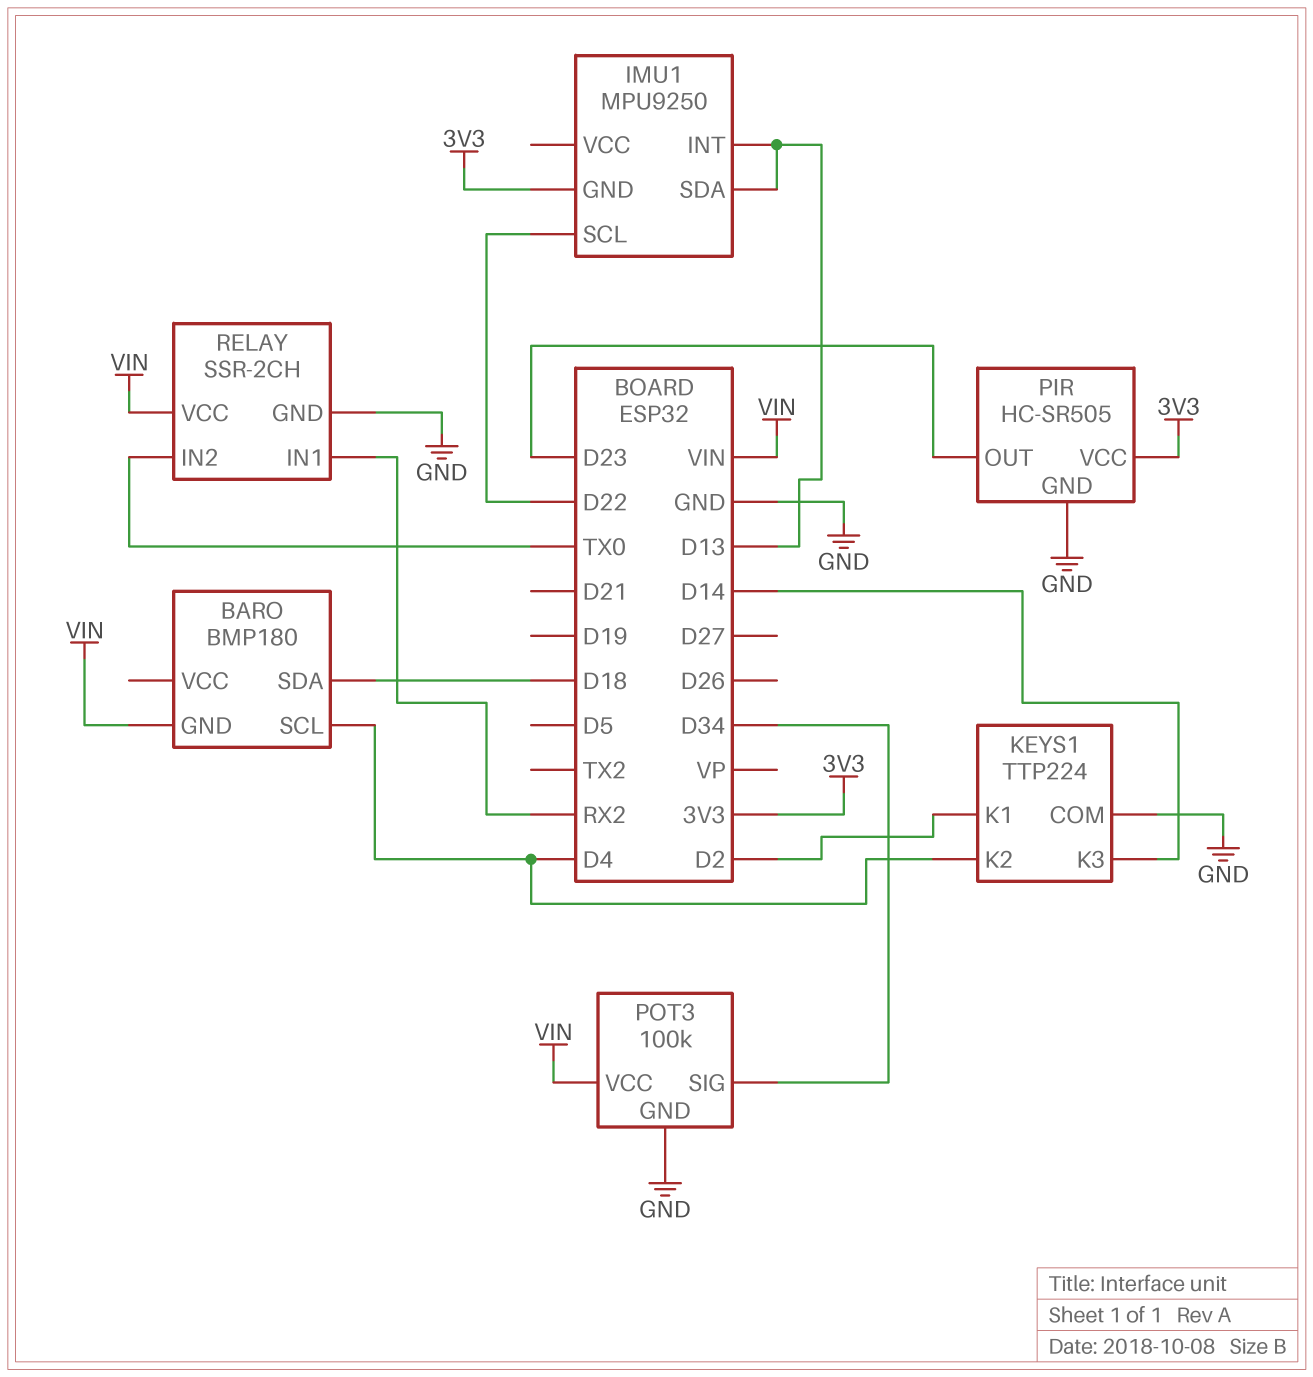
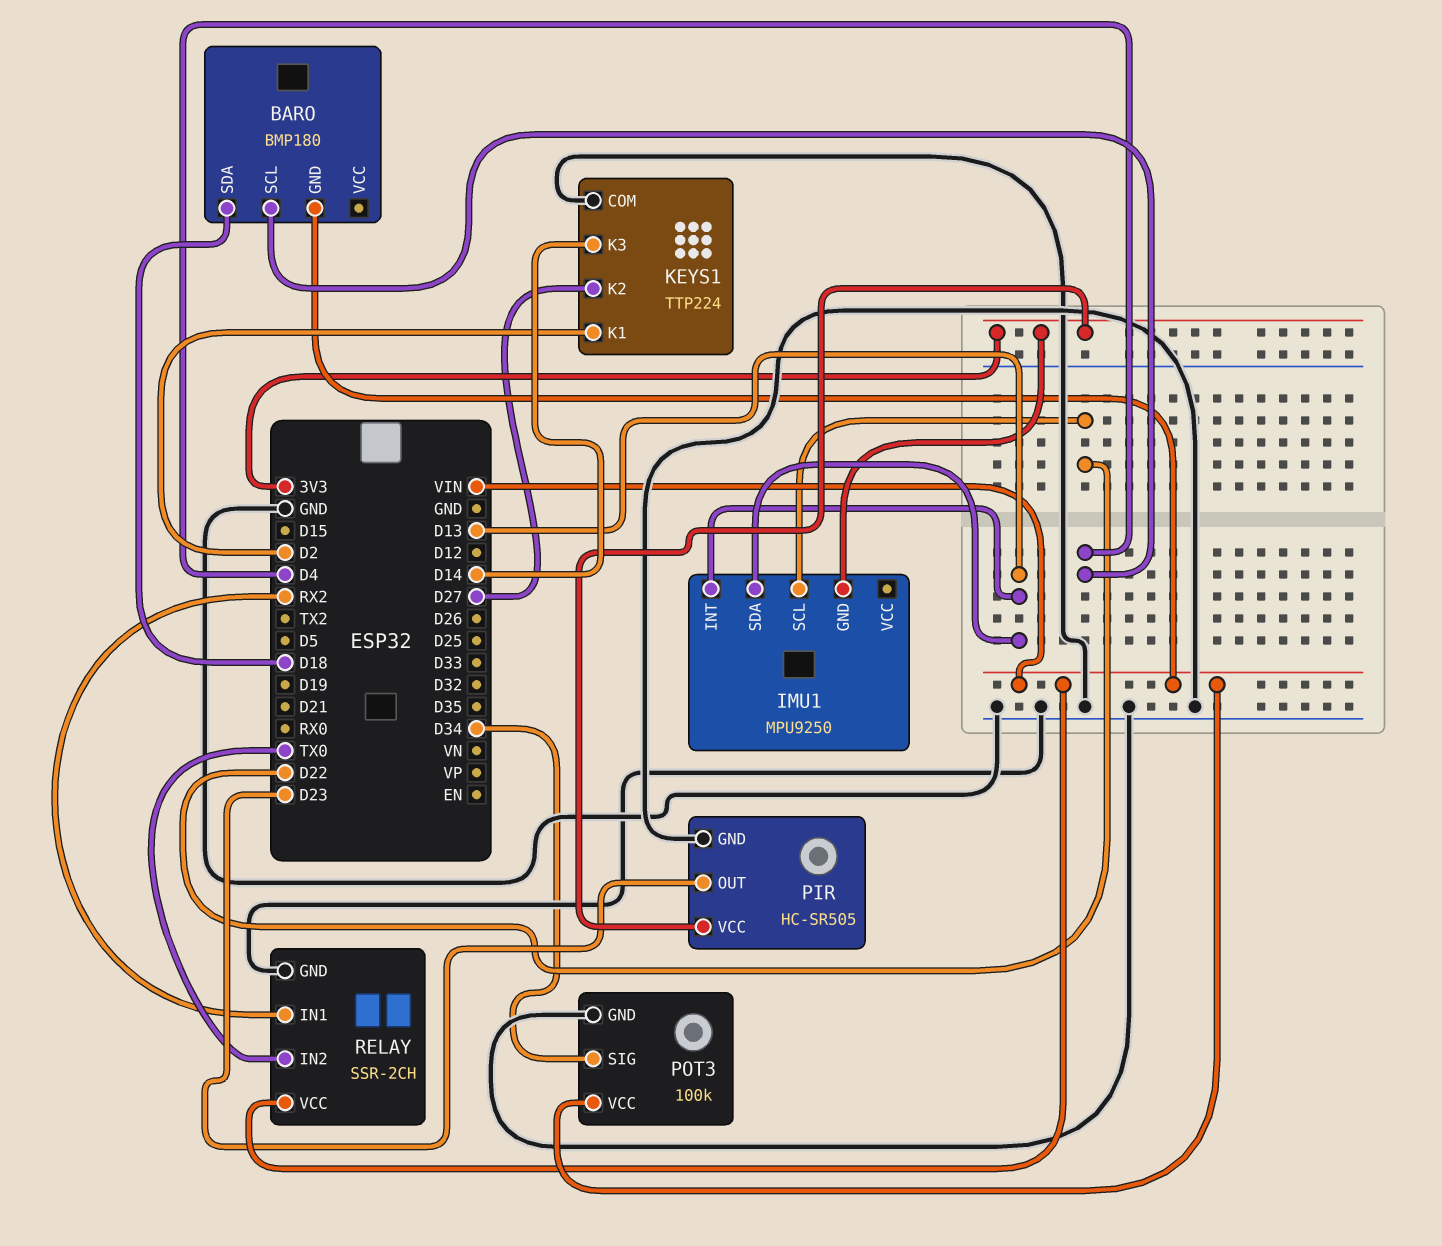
KEYS1 pin K2: D4 -> D27

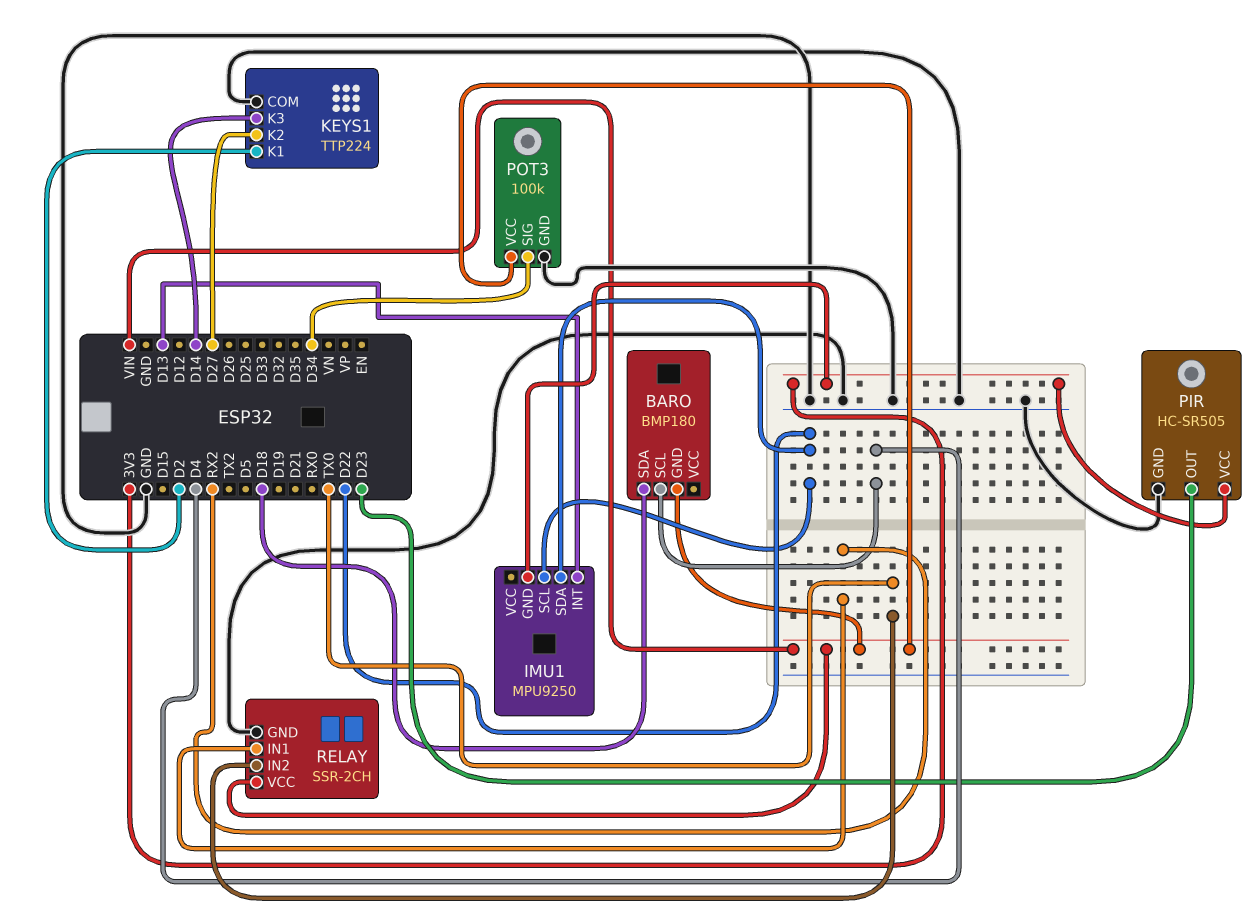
IMU1 pin SDA: D13 -> D22

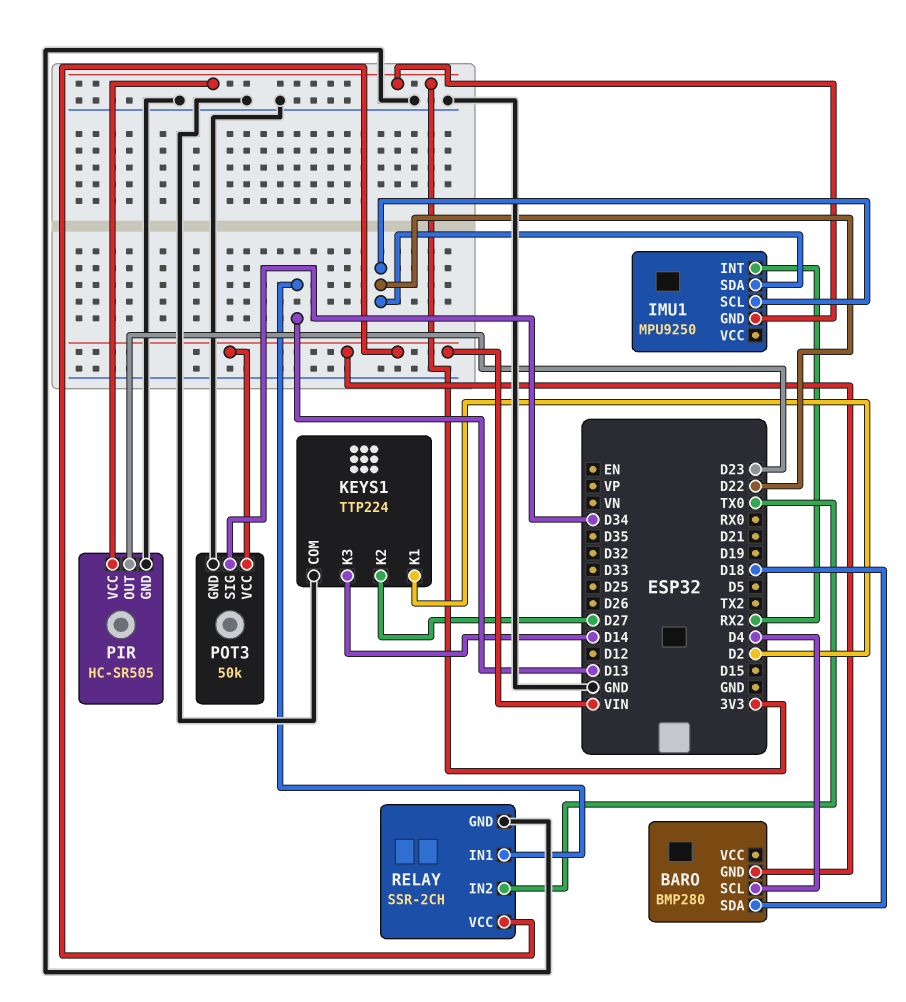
BARO: BMP180 -> BMP280
IMU1 pin INT: D13 -> RX2
POT3: 100k -> 50k
RELAY pin IN1: RX2 -> D13

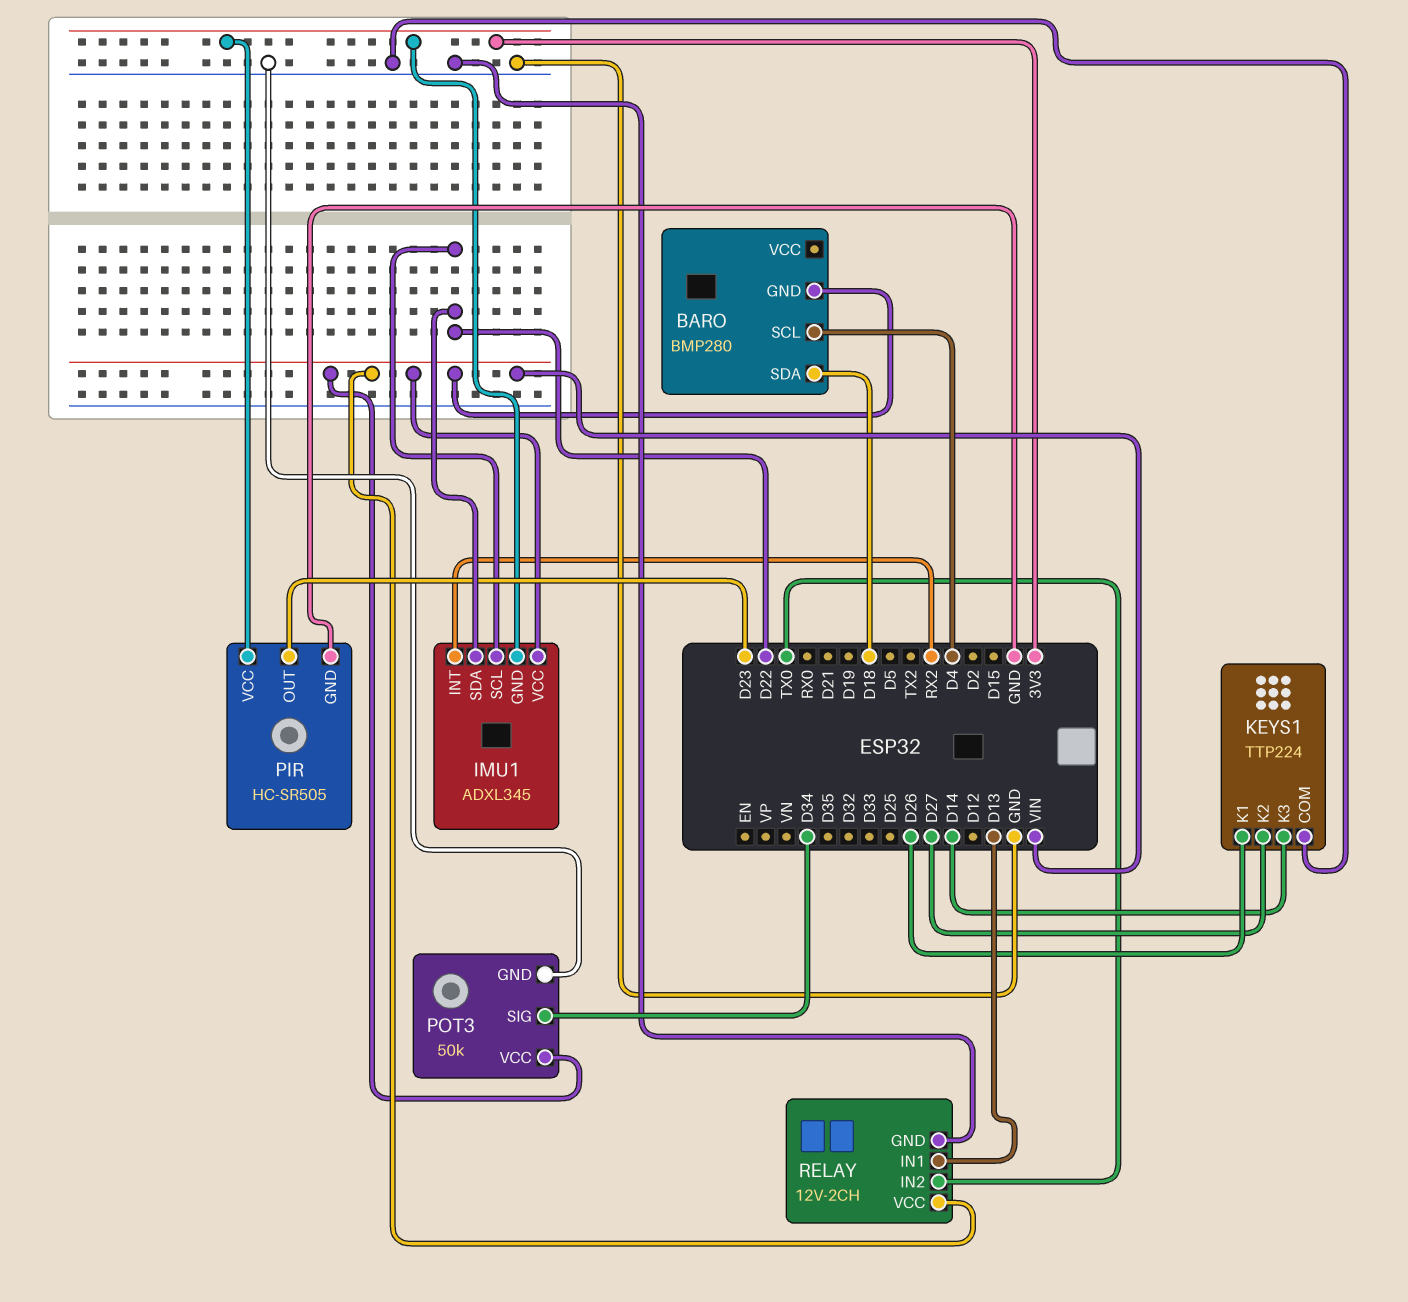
IMU1: MPU9250 -> ADXL345
IMU1 pin VCC: none -> VIN
KEYS1 pin K1: D2 -> D26
RELAY: SSR-2CH -> 12V-2CH

